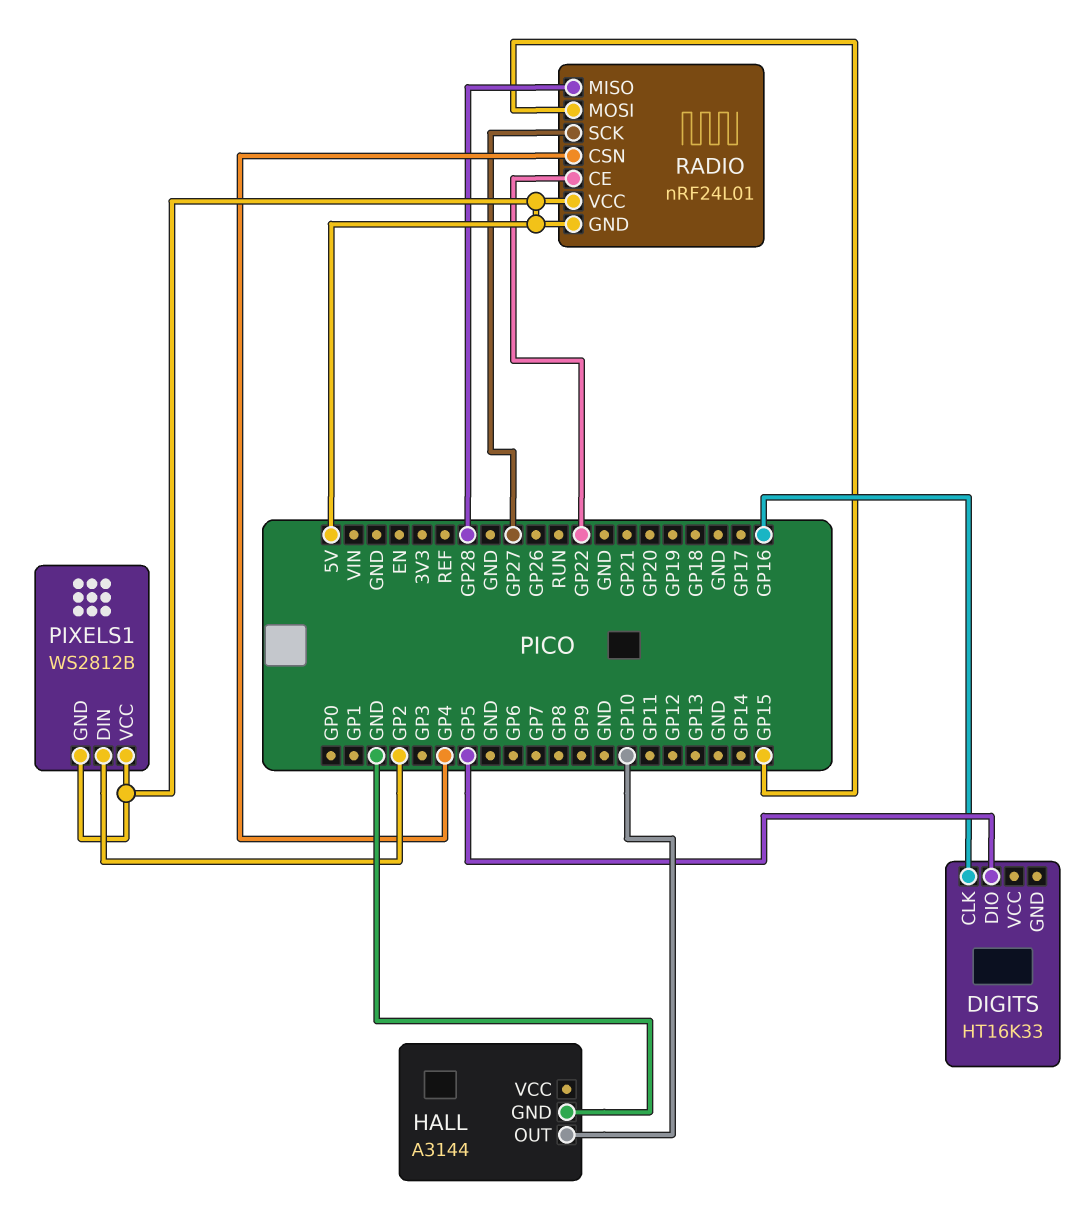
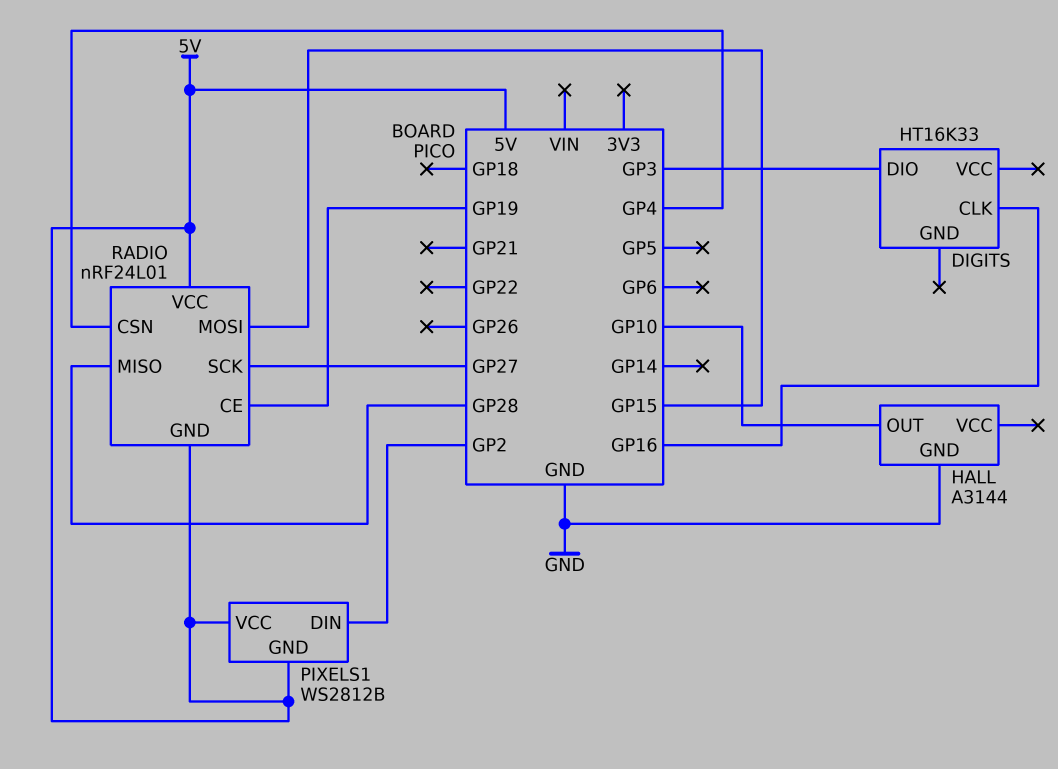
DIGITS pin DIO: GP5 -> GP3
RADIO pin CE: GP22 -> GP19

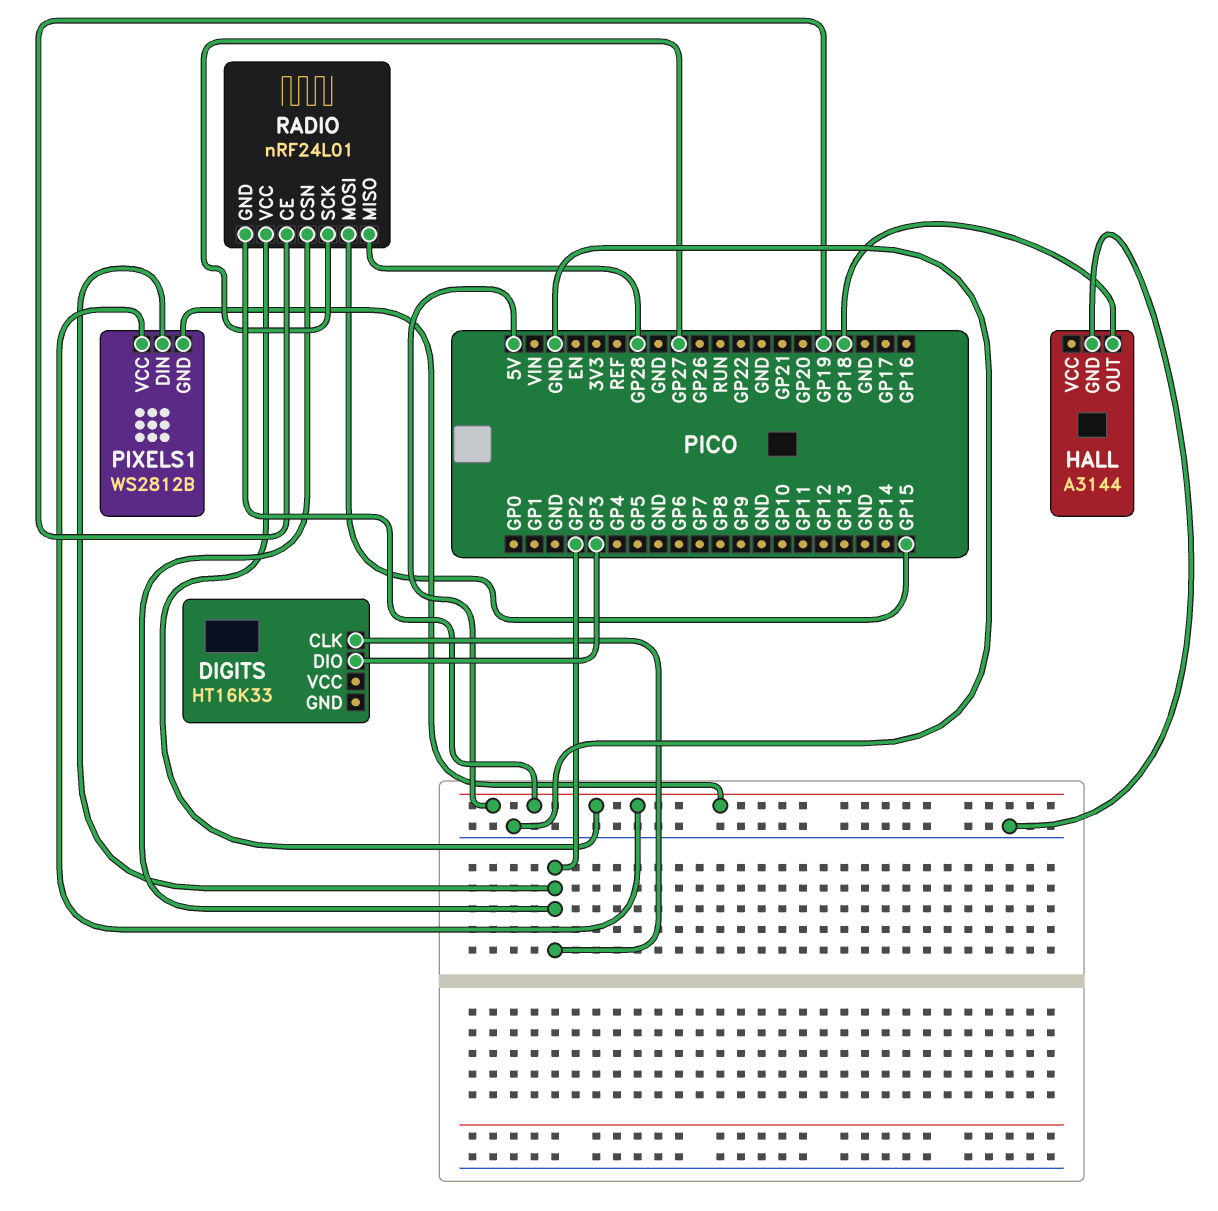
DIGITS pin CLK: GP16 -> GP2
HALL pin OUT: GP10 -> GP18
RADIO pin CSN: GP4 -> GP2

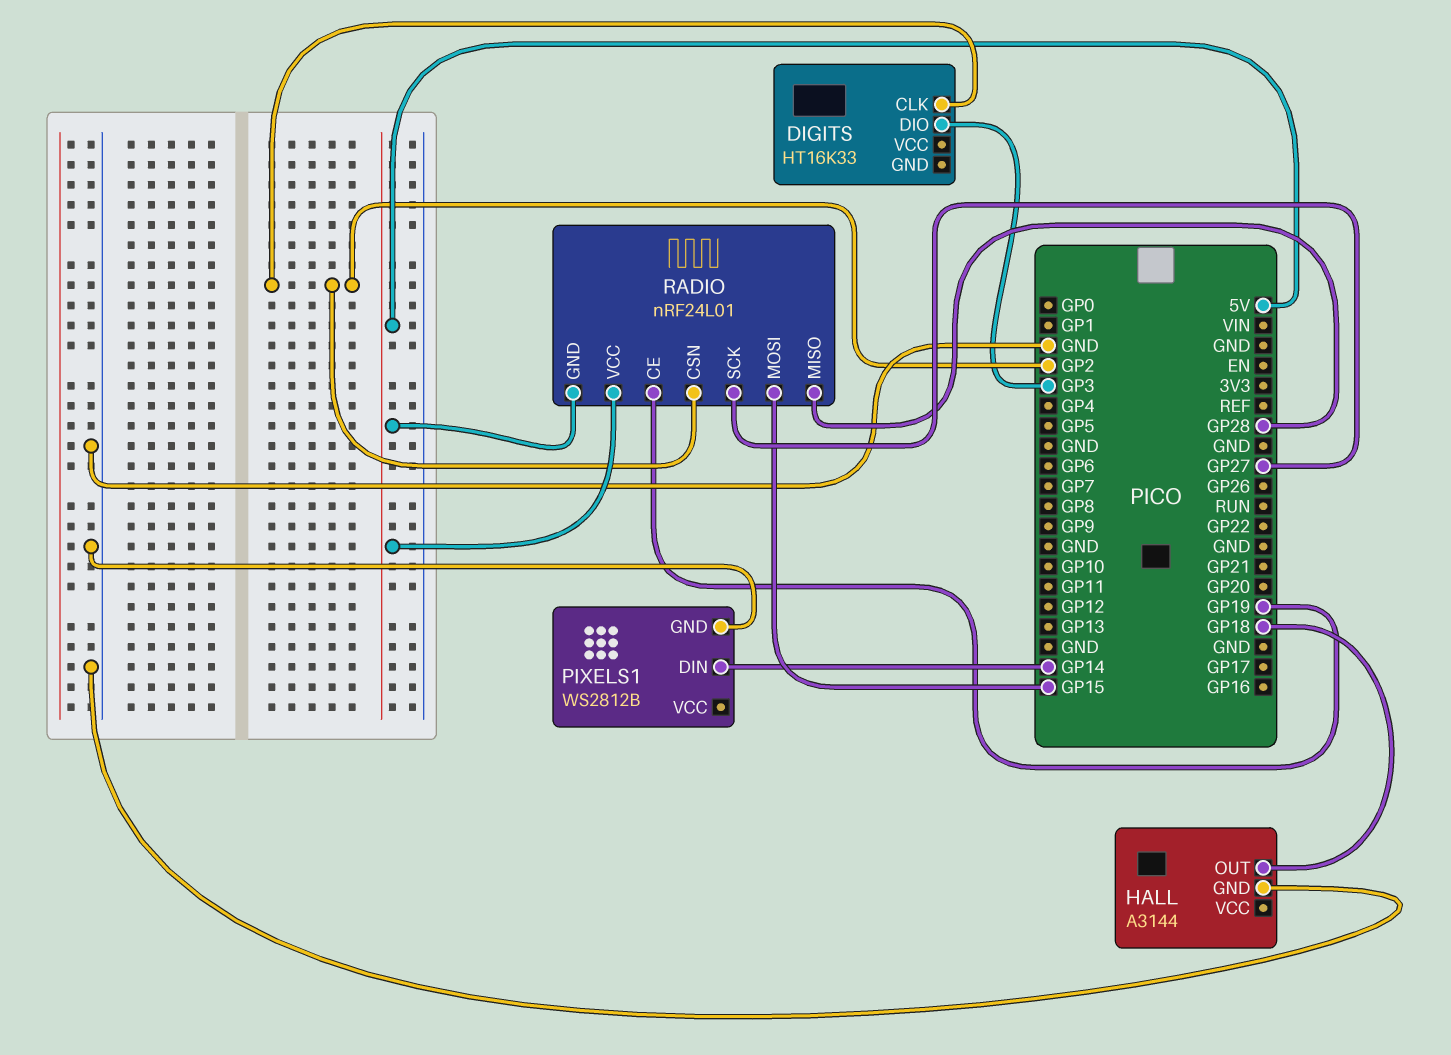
PIXELS1 pin DIN: GP2 -> GP14
PIXELS1 pin GND: 5V -> GND
PIXELS1 pin VCC: 5V -> none

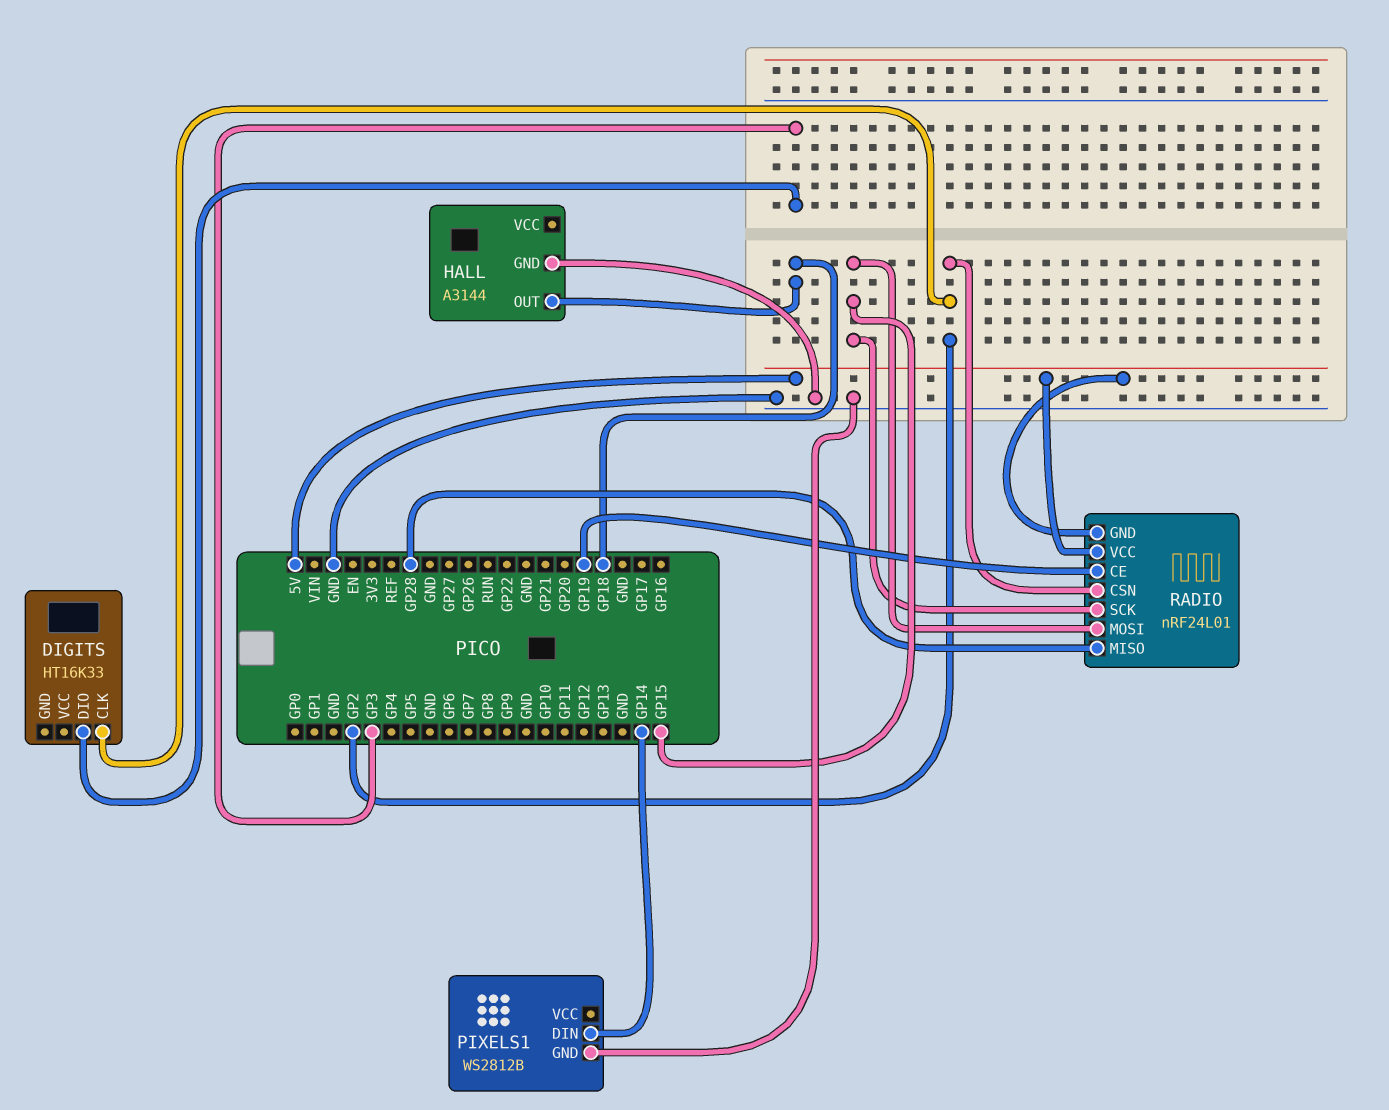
RADIO pin SCK: GP27 -> GP15

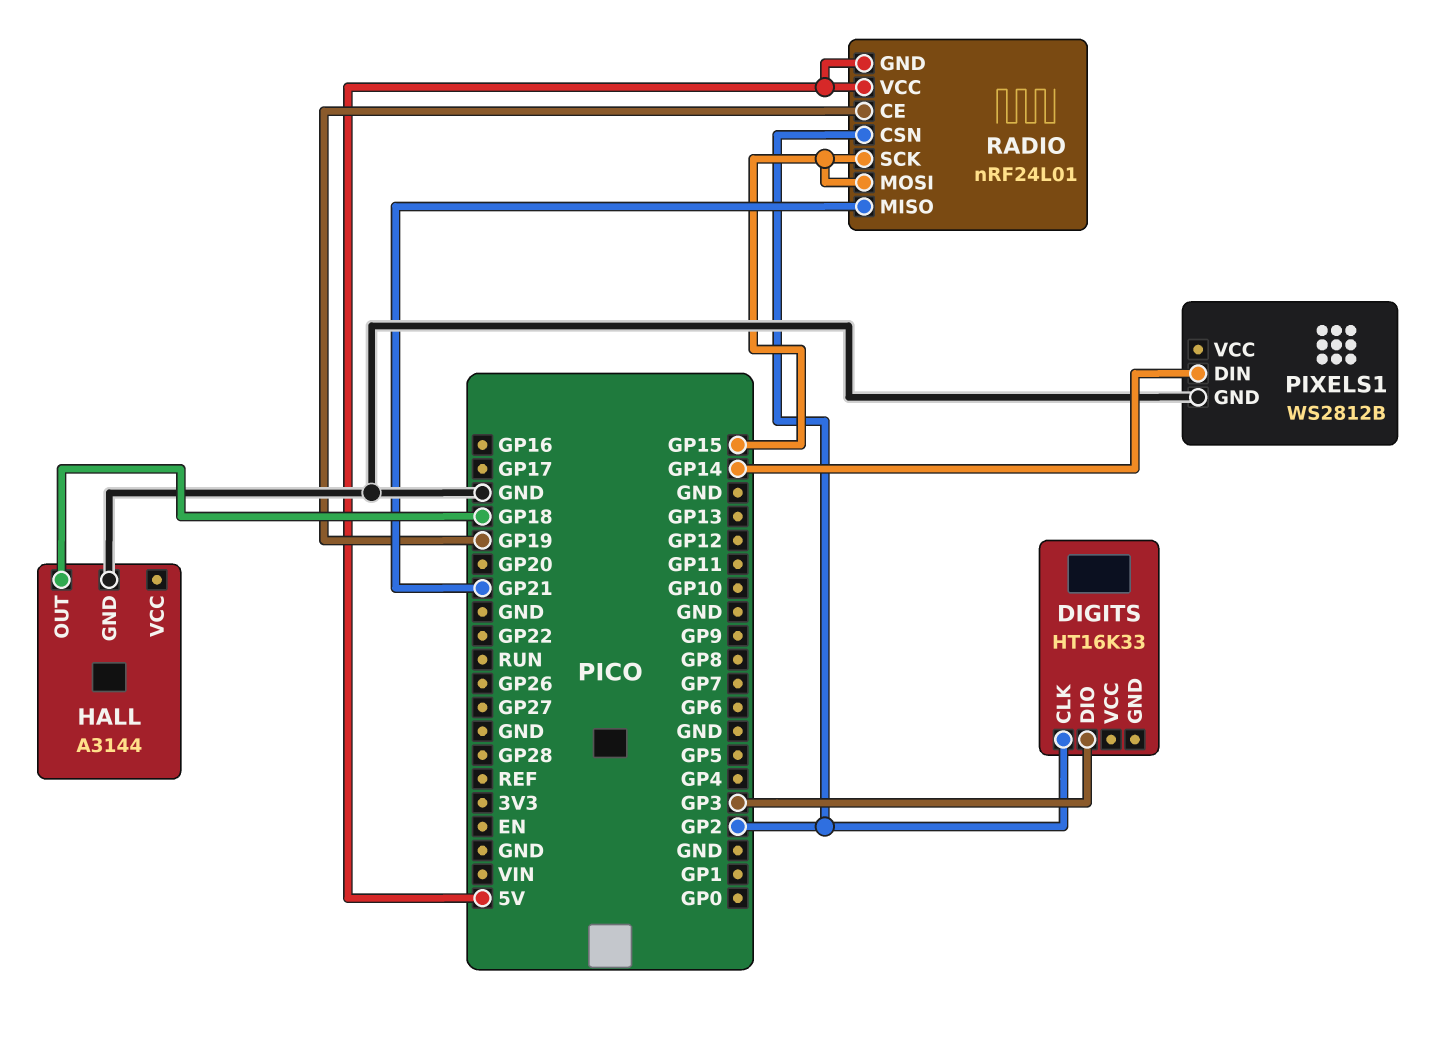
RADIO pin MISO: GP28 -> GP21

